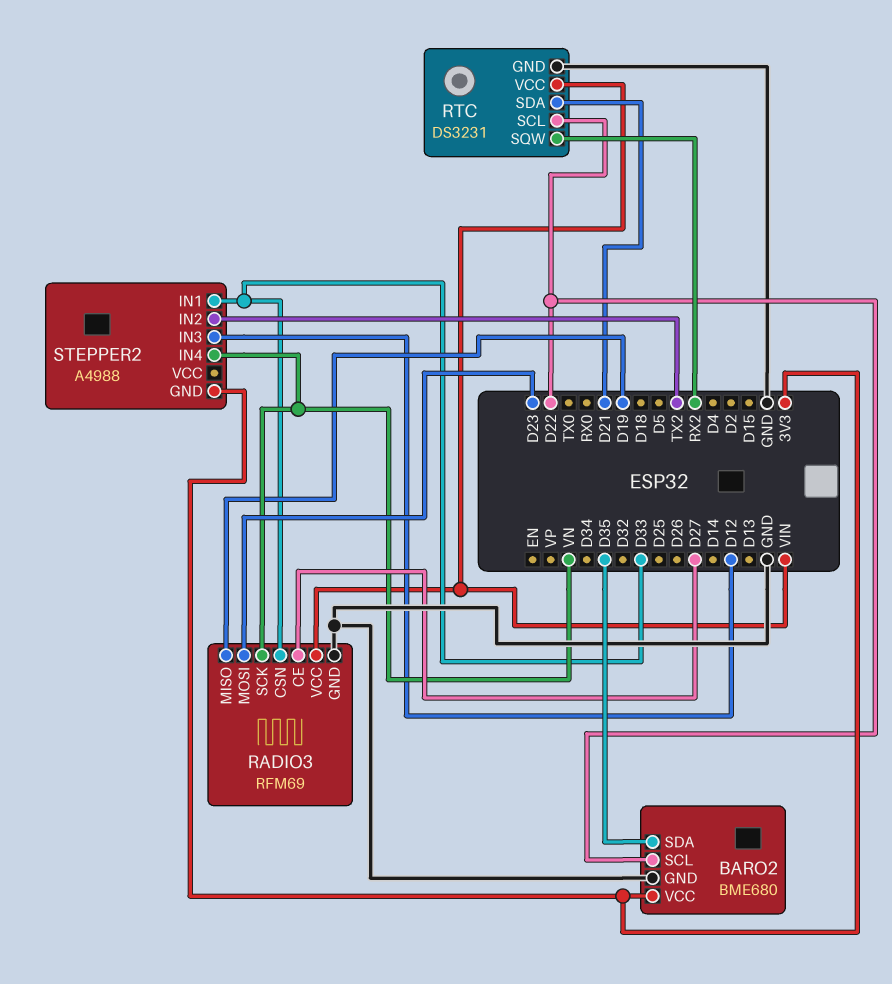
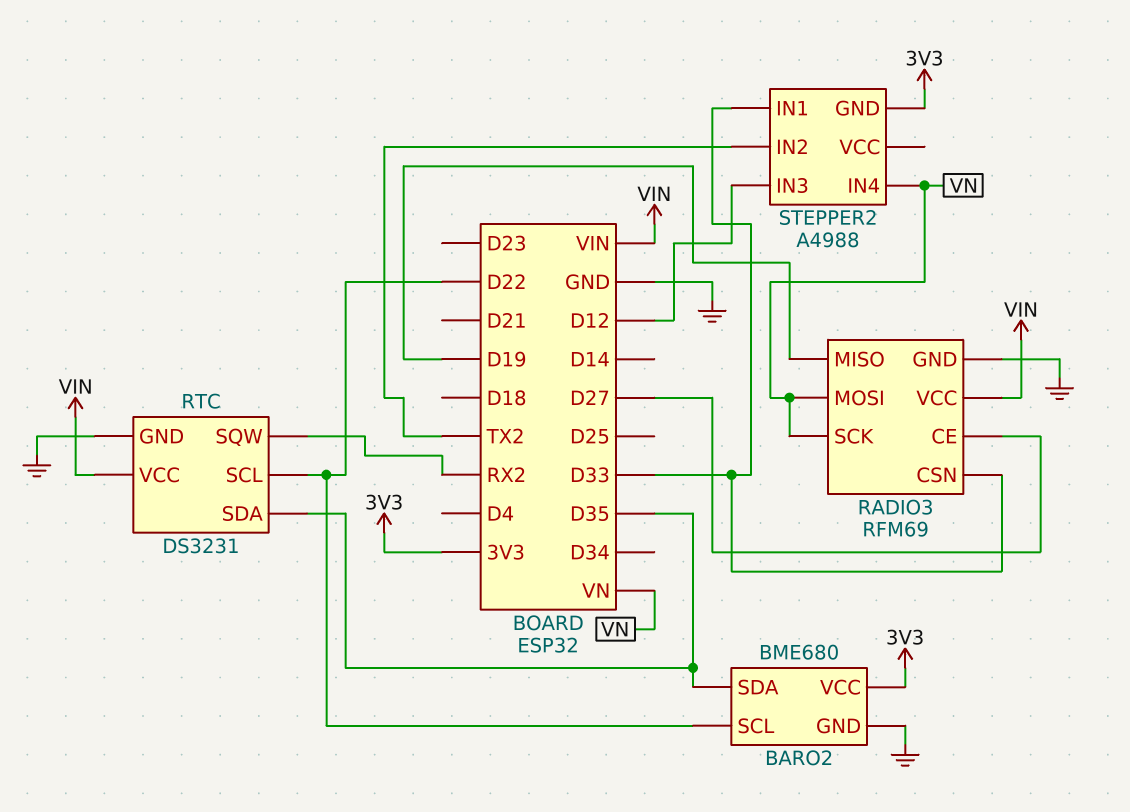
RADIO3 pin MOSI: D23 -> VN
RTC pin SDA: D21 -> D35

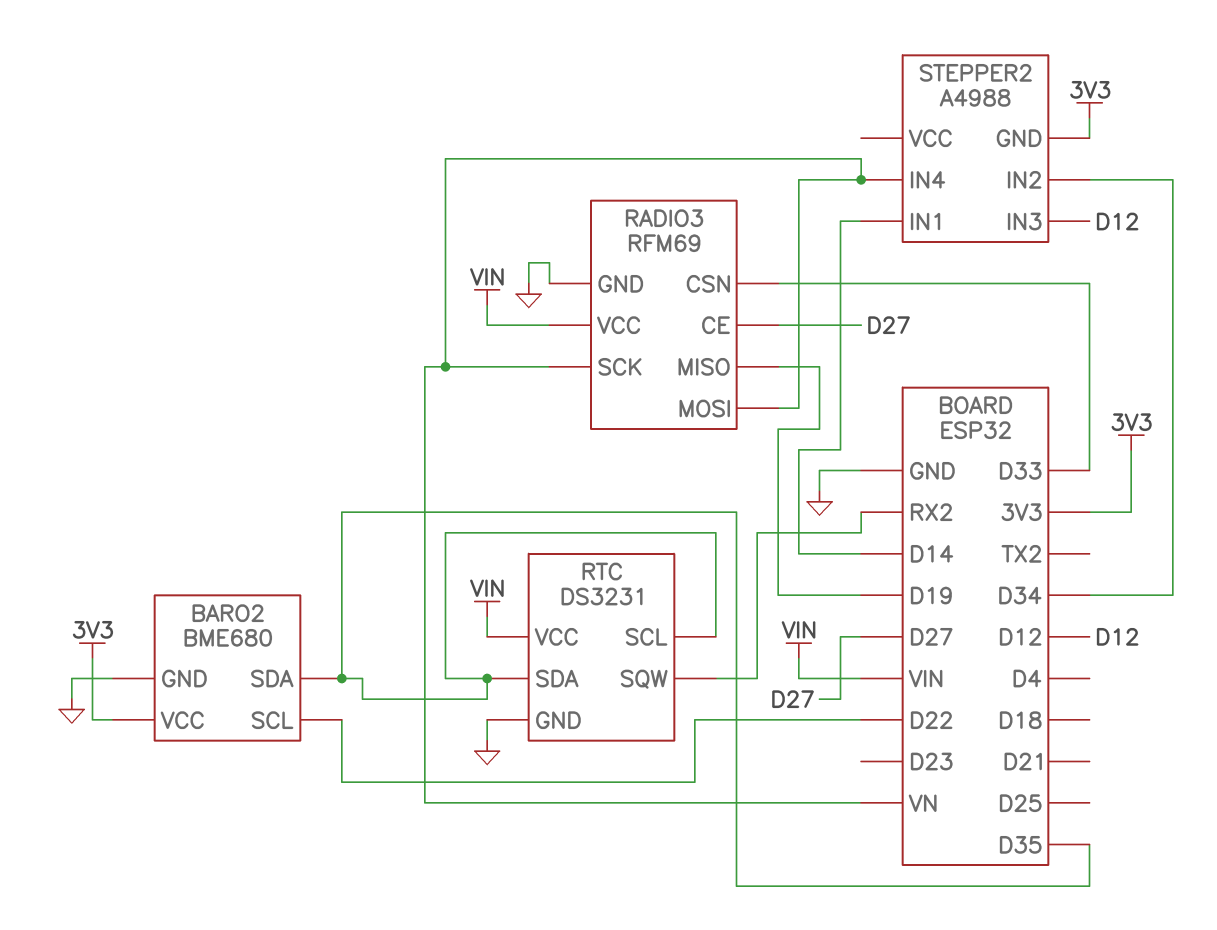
RTC pin SCL: D22 -> D35
STEPPER2 pin IN1: D33 -> D14
STEPPER2 pin IN2: TX2 -> D34

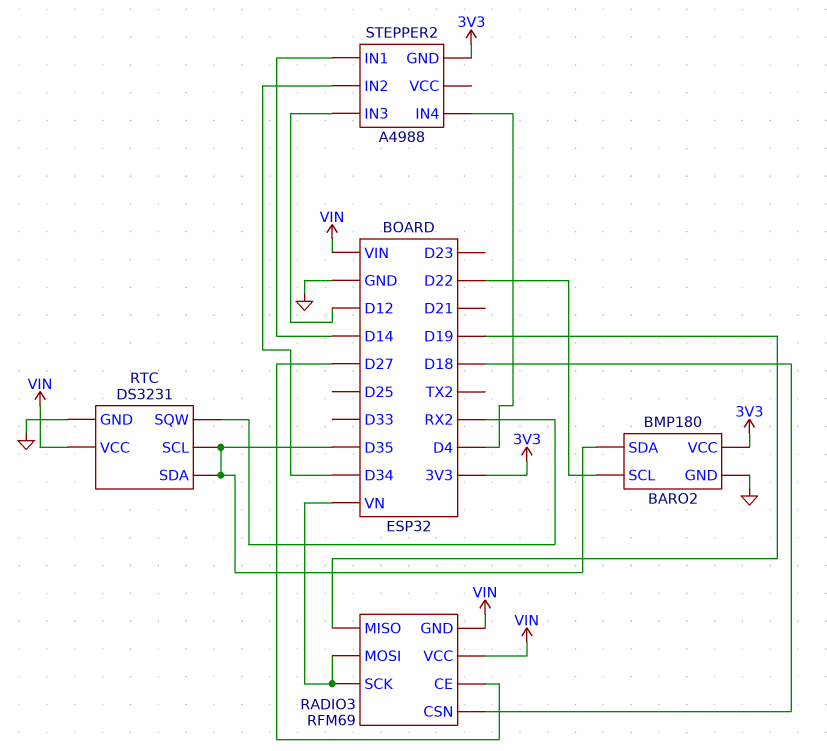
BARO2: BME680 -> BMP180
RADIO3 pin CSN: D33 -> D18
RADIO3 pin GND: GND -> VIN
STEPPER2 pin IN4: VN -> D4

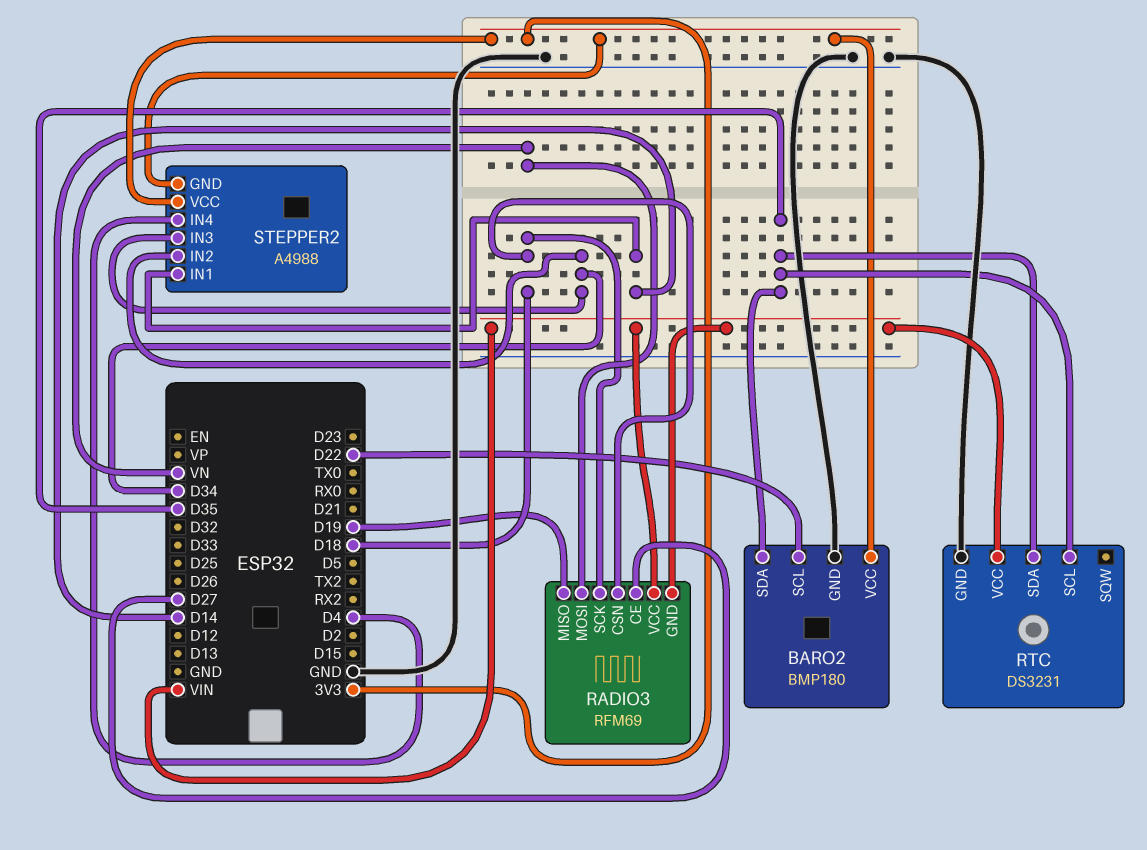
RADIO3 pin SCK: VN -> D18
RTC pin SQW: RX2 -> none
STEPPER2 pin IN3: D12 -> D34
STEPPER2 pin VCC: none -> 3V3

